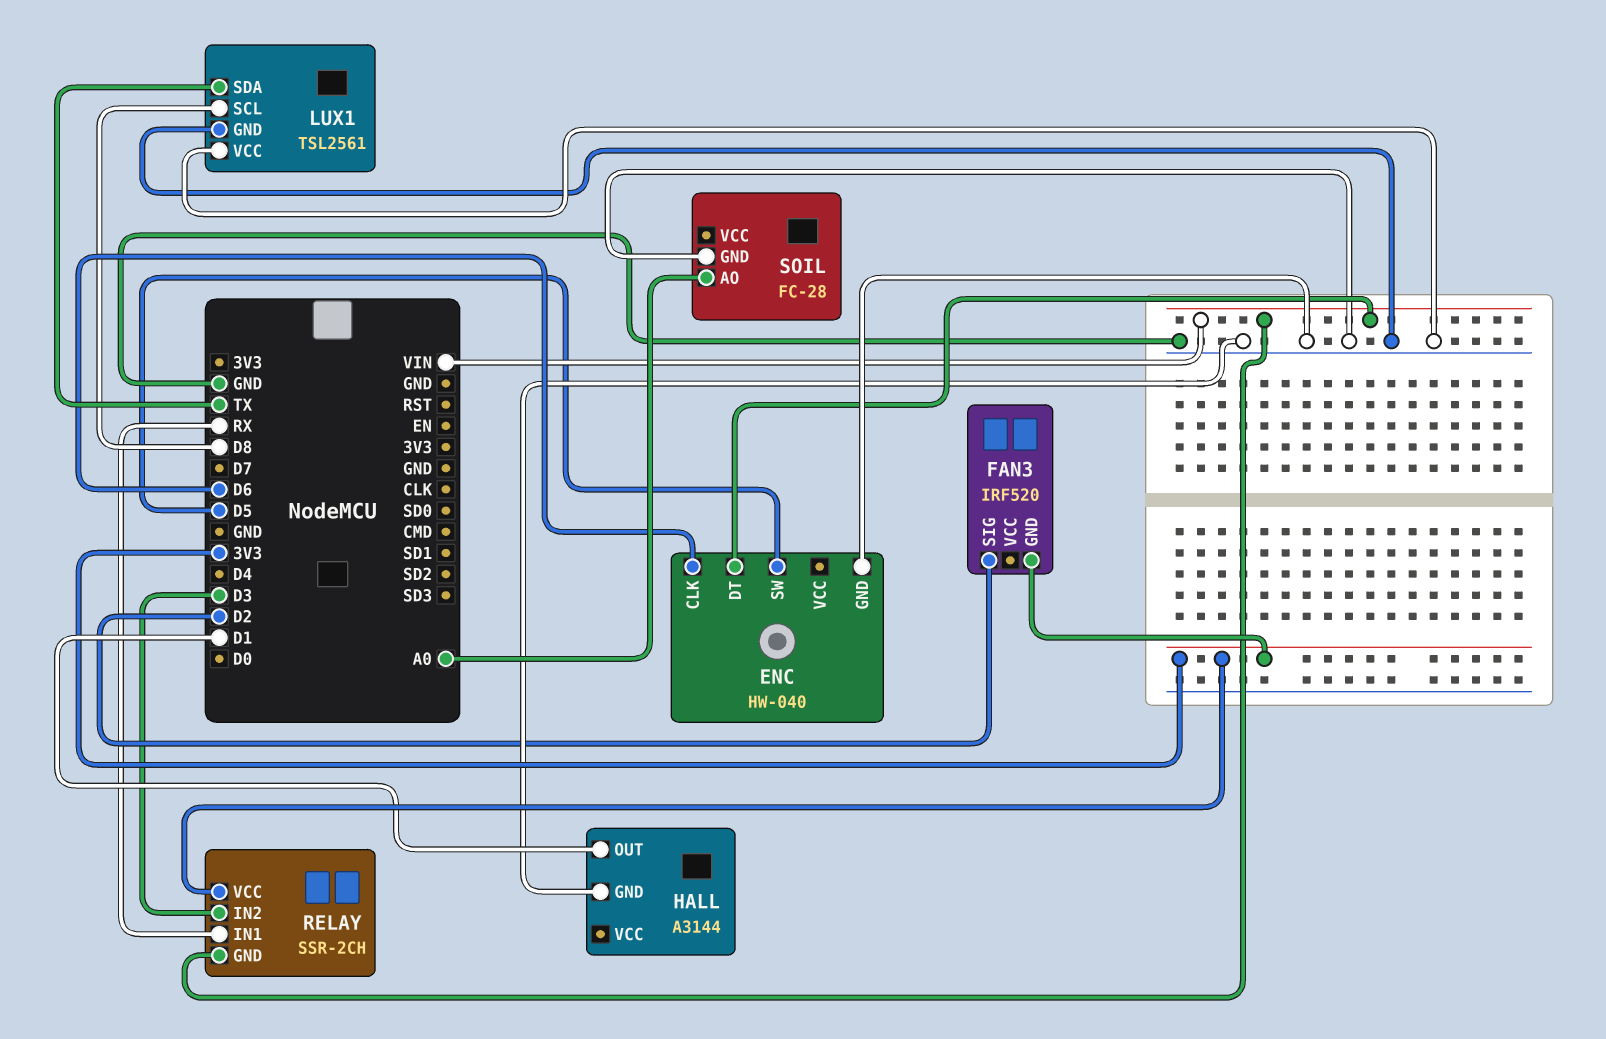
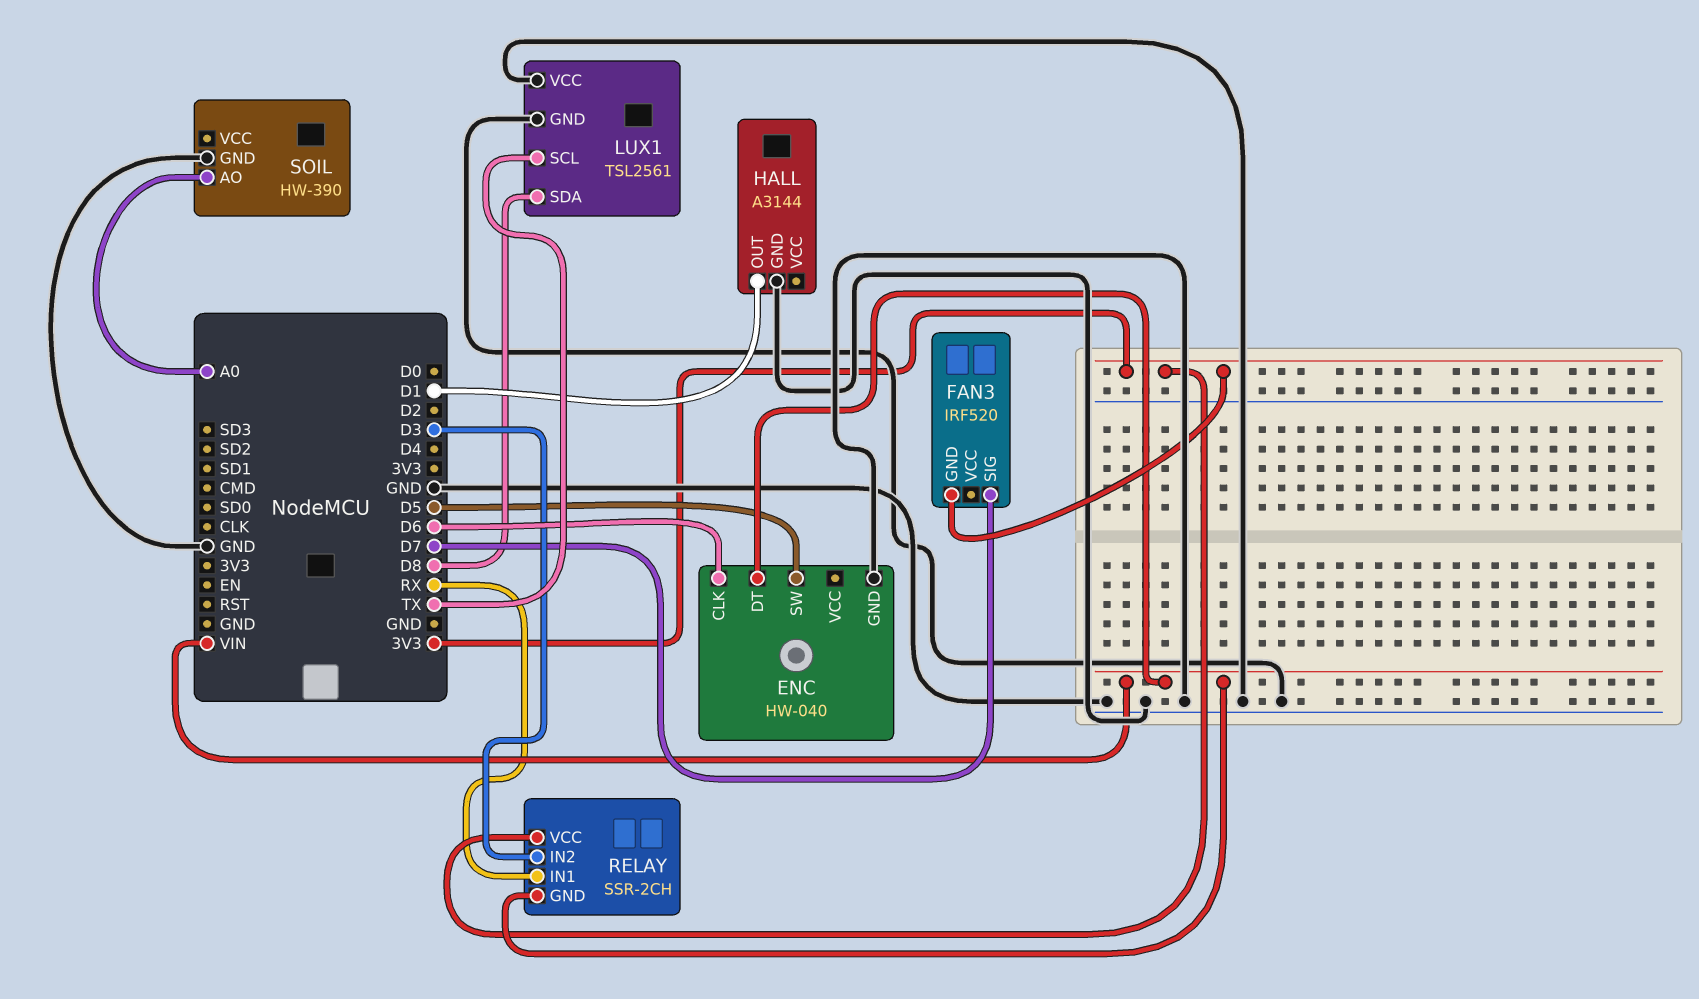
FAN3 pin SIG: D2 -> D7
LUX1 pin SCL: D8 -> TX
LUX1 pin SDA: TX -> D8
SOIL: FC-28 -> HW-390

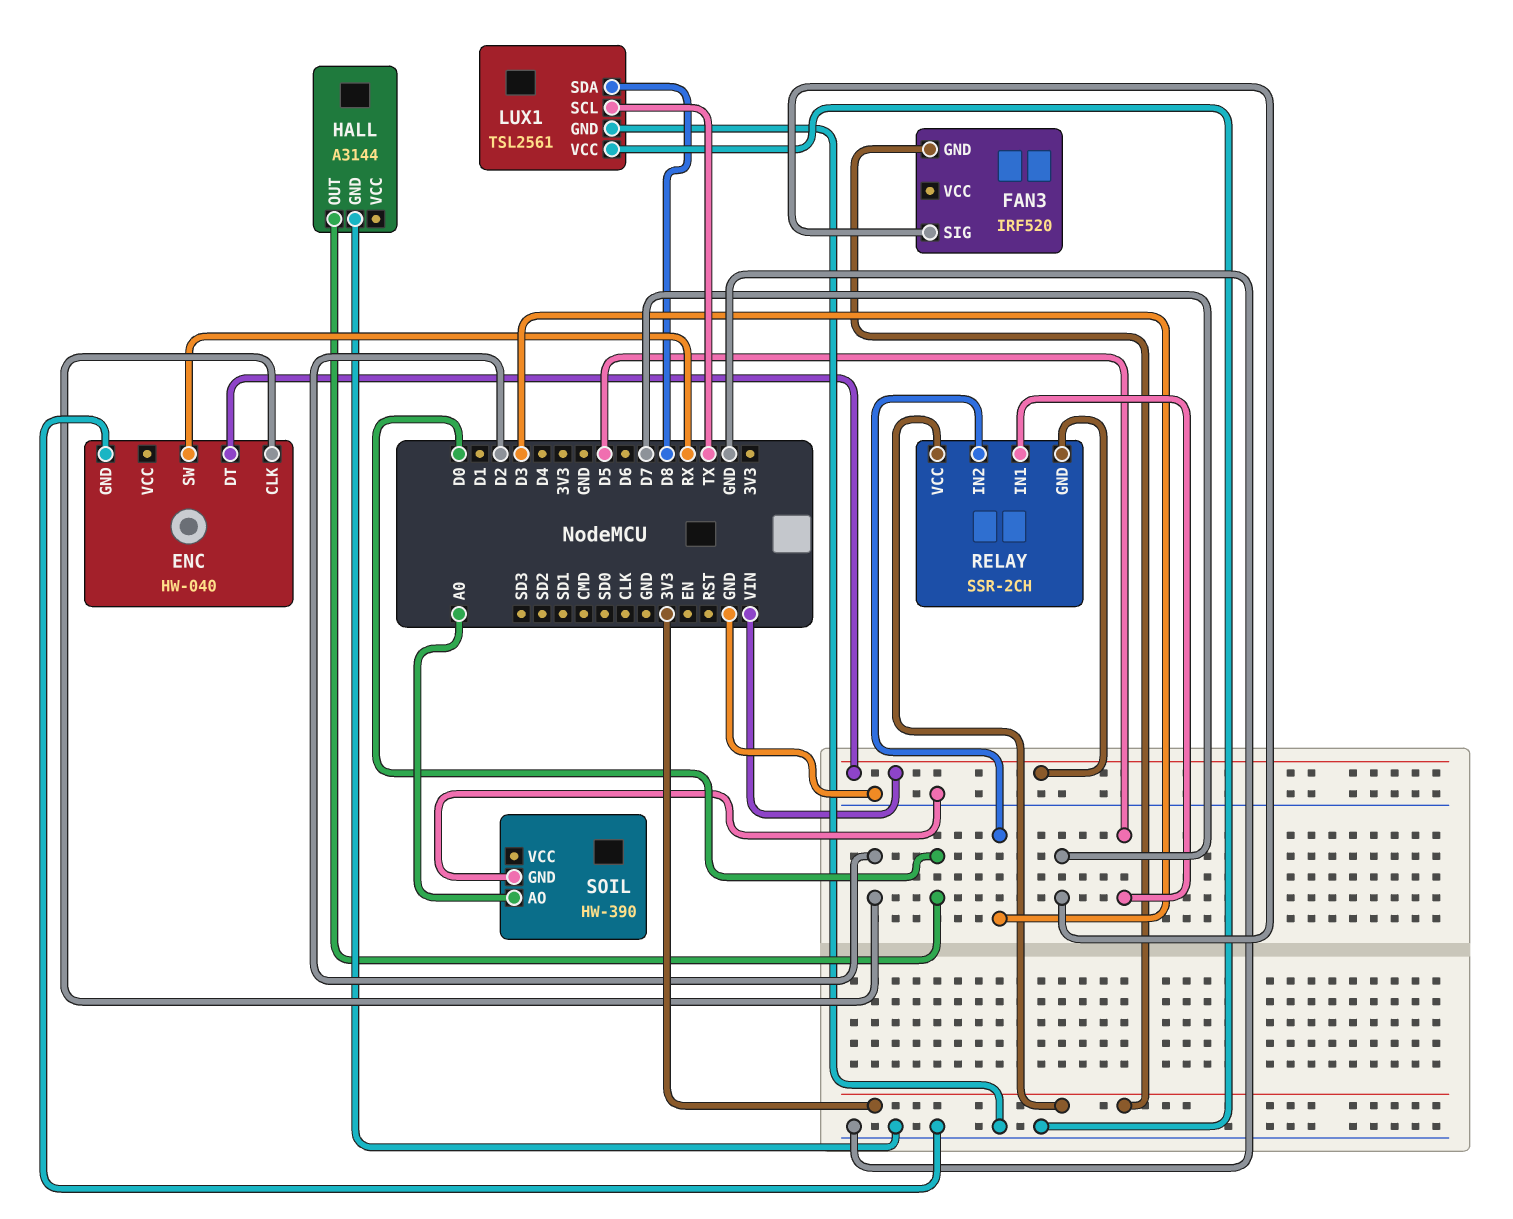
ENC pin CLK: D6 -> D2
ENC pin SW: D5 -> RX
HALL pin OUT: D1 -> D0
RELAY pin IN1: RX -> D5

